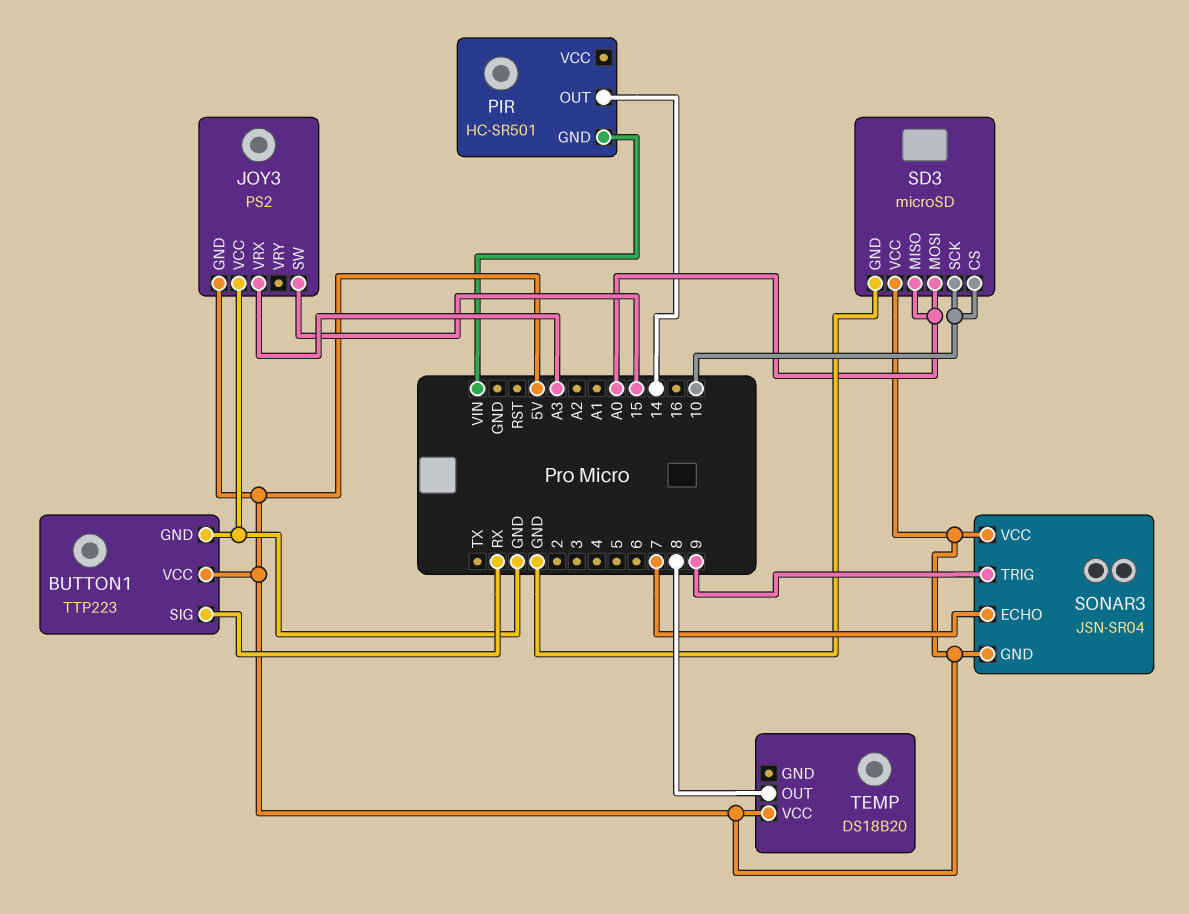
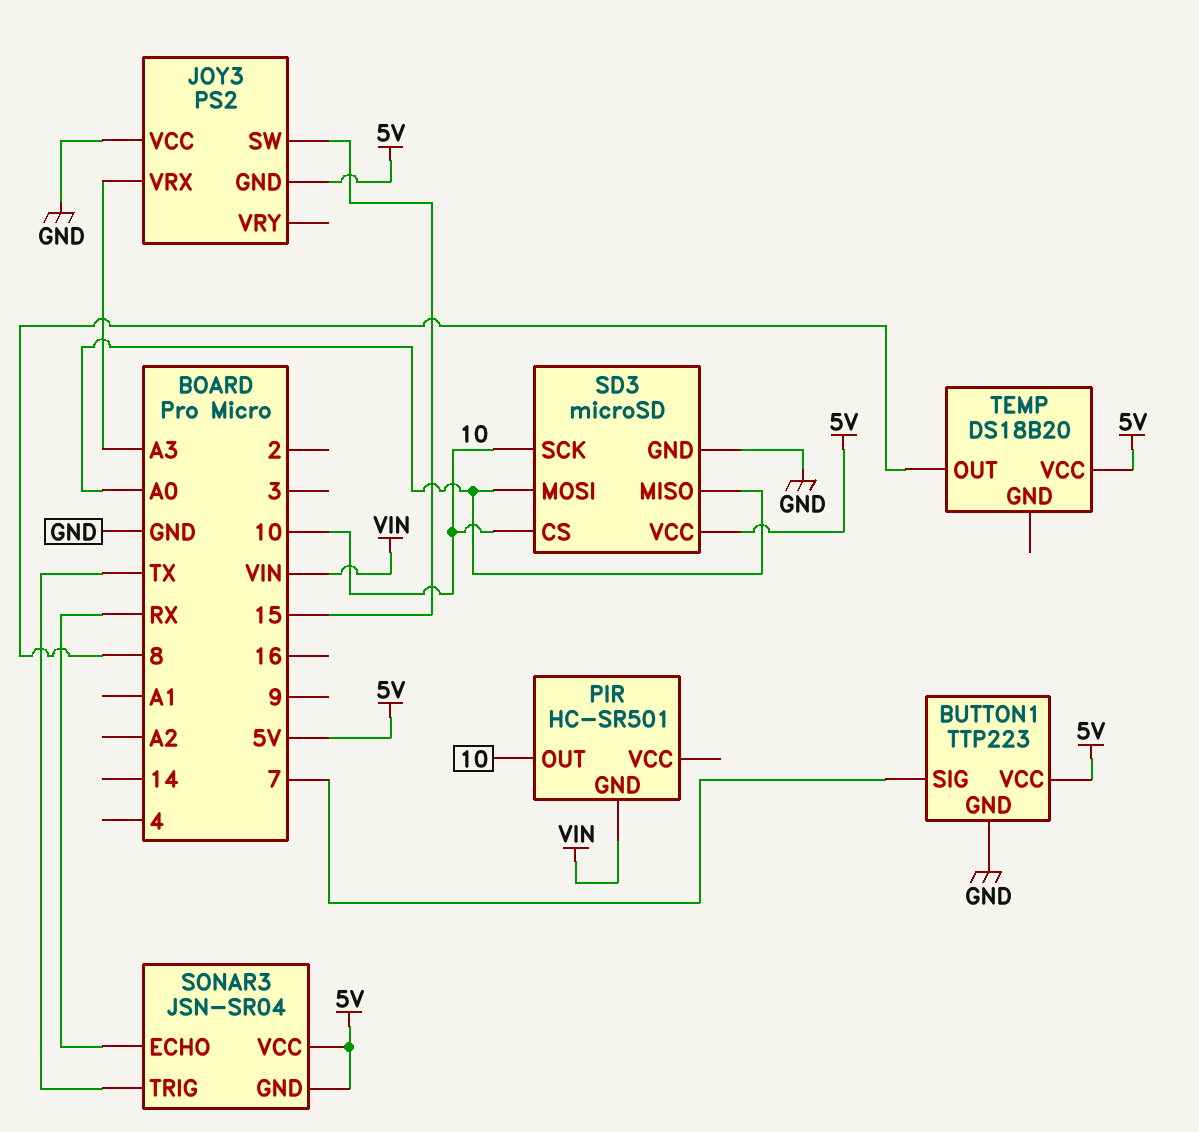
BUTTON1 pin SIG: RX -> 7
PIR pin OUT: 14 -> 10
SONAR3 pin ECHO: 7 -> RX
SONAR3 pin TRIG: 9 -> TX

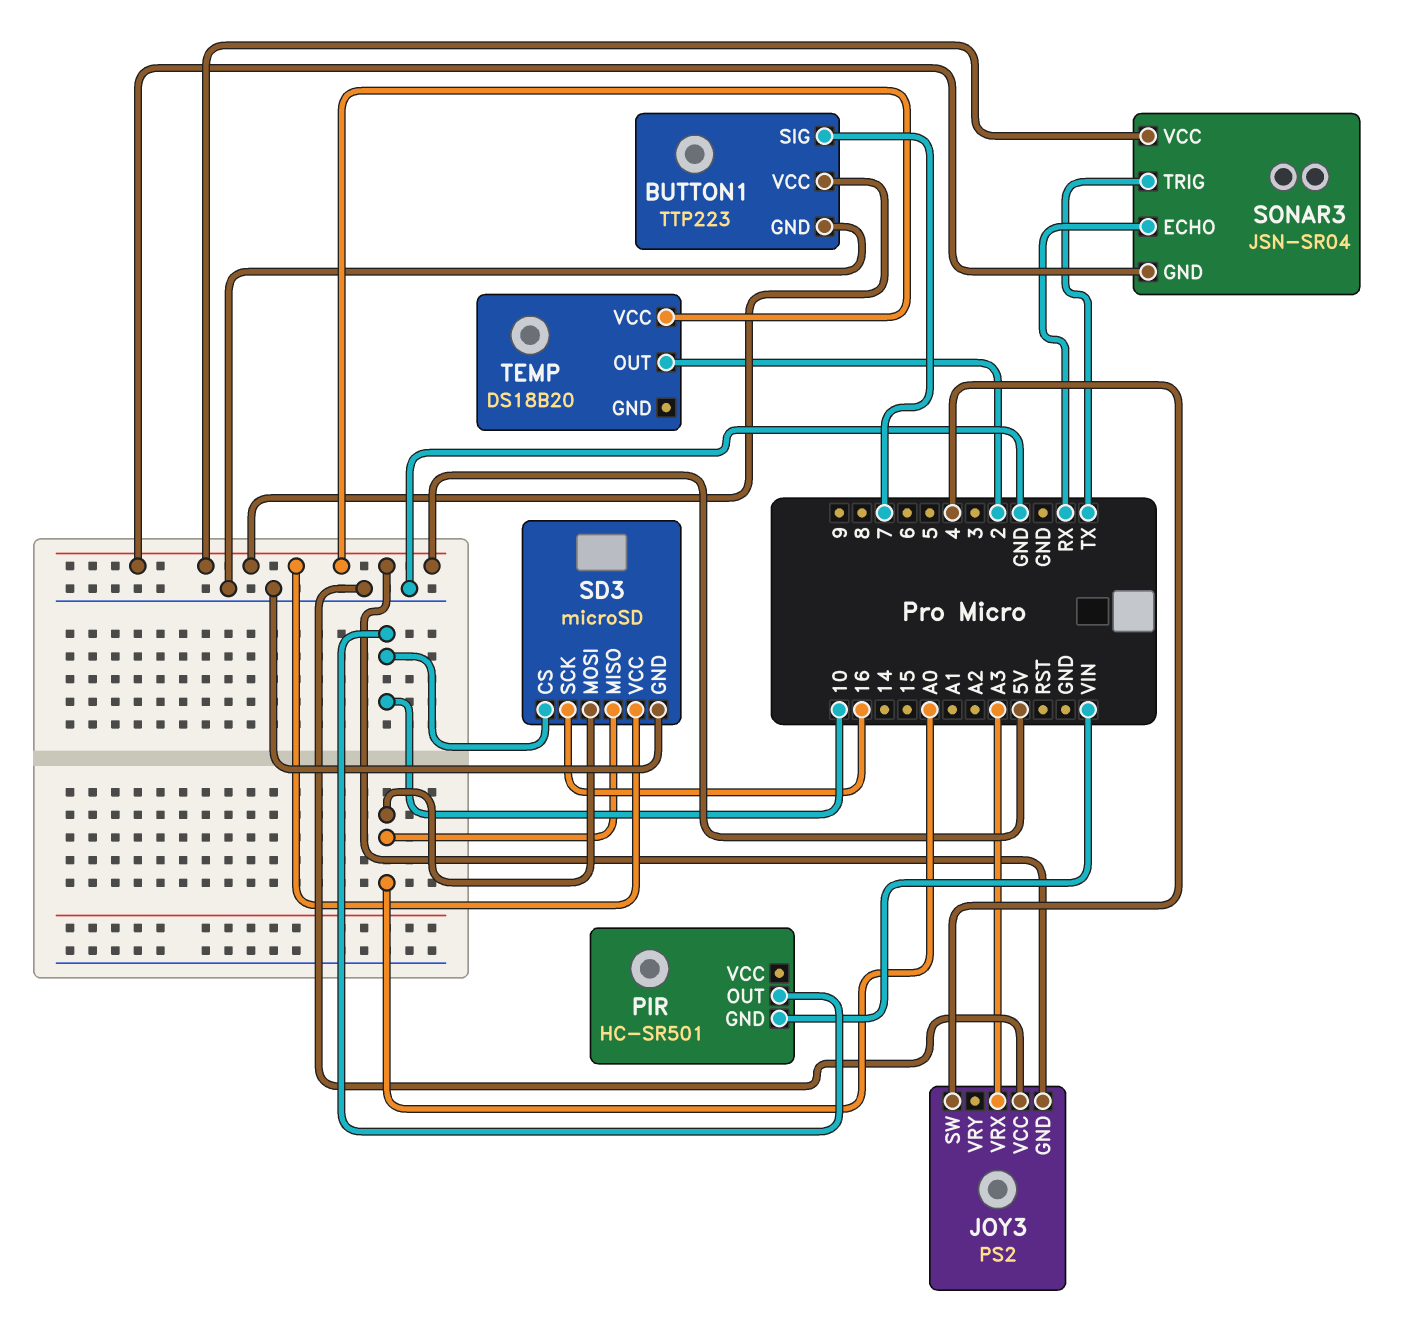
JOY3 pin SW: 15 -> 4
SD3 pin SCK: 10 -> 16
TEMP pin OUT: 8 -> 2

